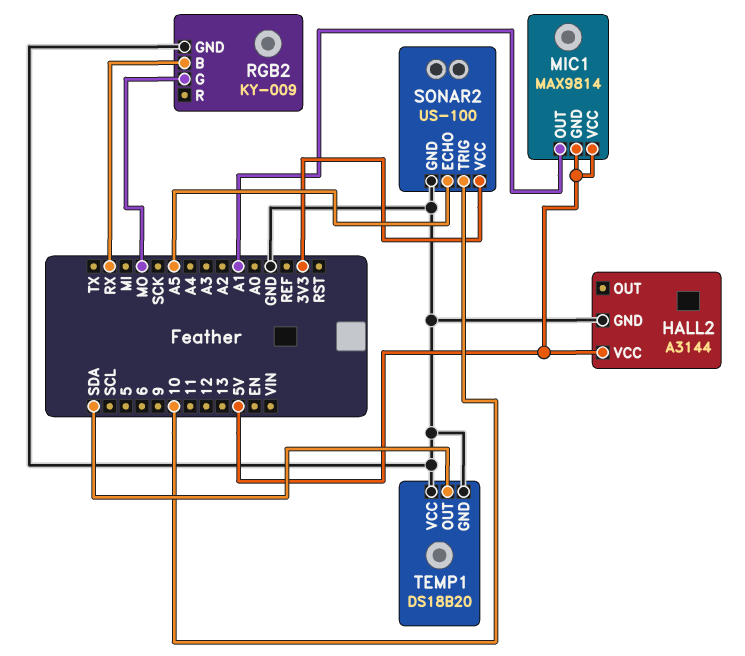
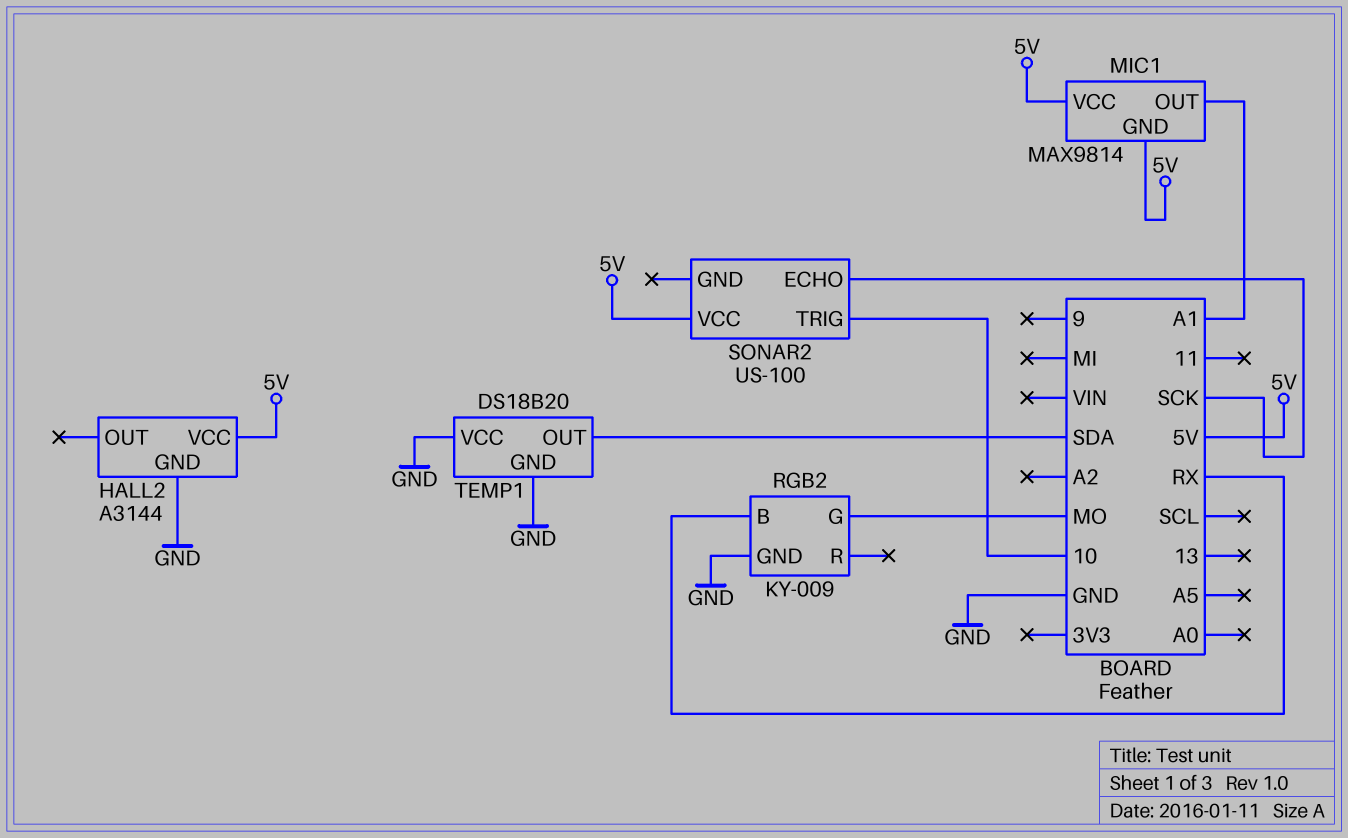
SONAR2 pin ECHO: A5 -> SCK
SONAR2 pin GND: GND -> none
SONAR2 pin VCC: 3V3 -> 5V

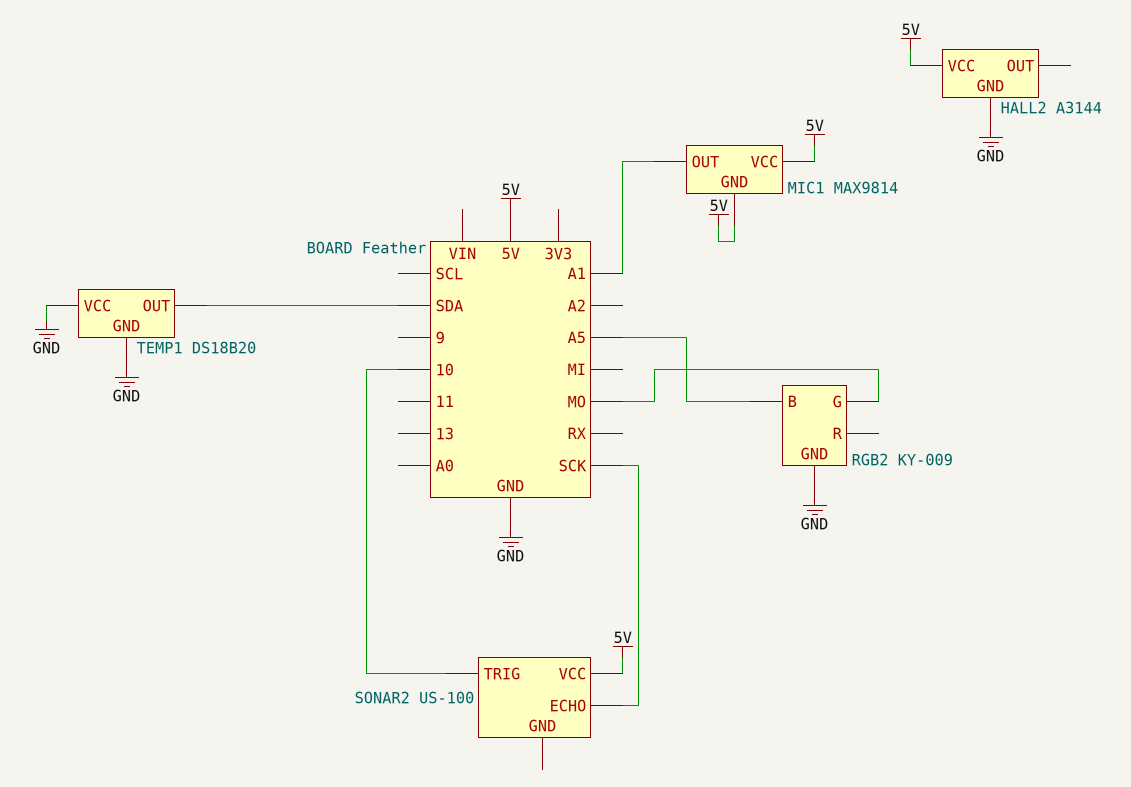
RGB2 pin B: RX -> A5

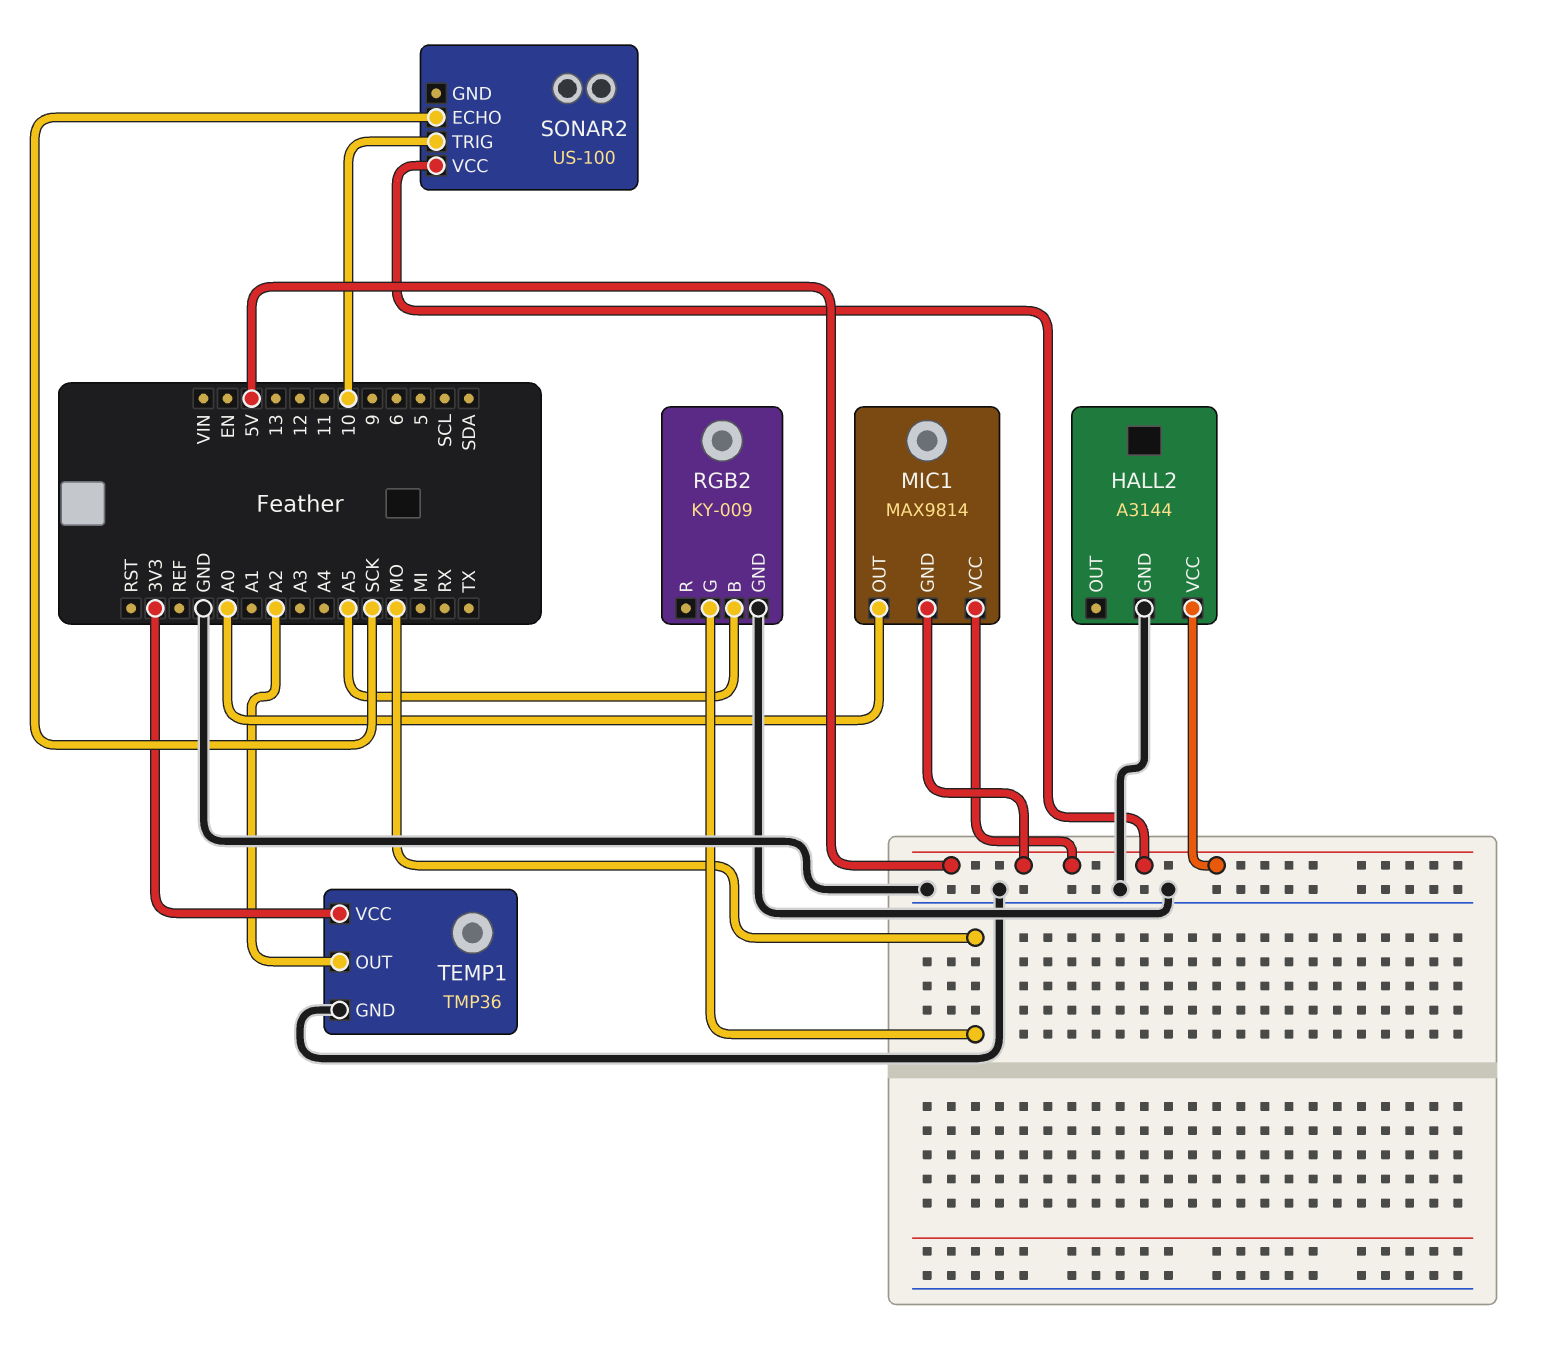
MIC1 pin OUT: A1 -> A0
TEMP1: DS18B20 -> TMP36
TEMP1 pin OUT: SDA -> A2
TEMP1 pin VCC: GND -> 3V3

